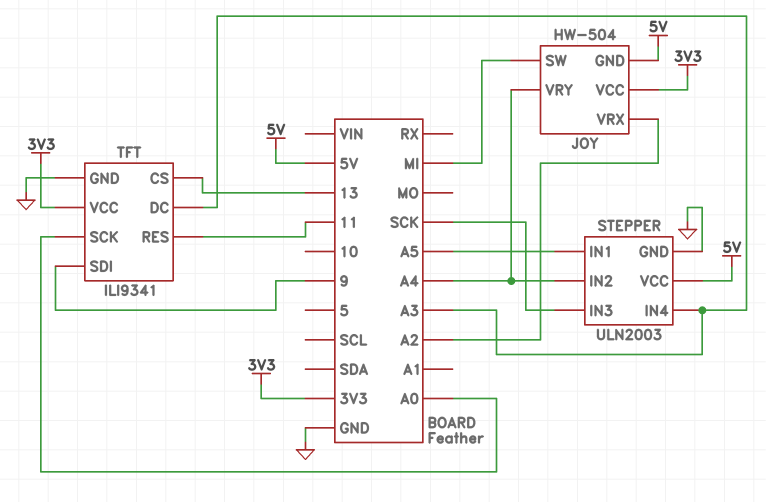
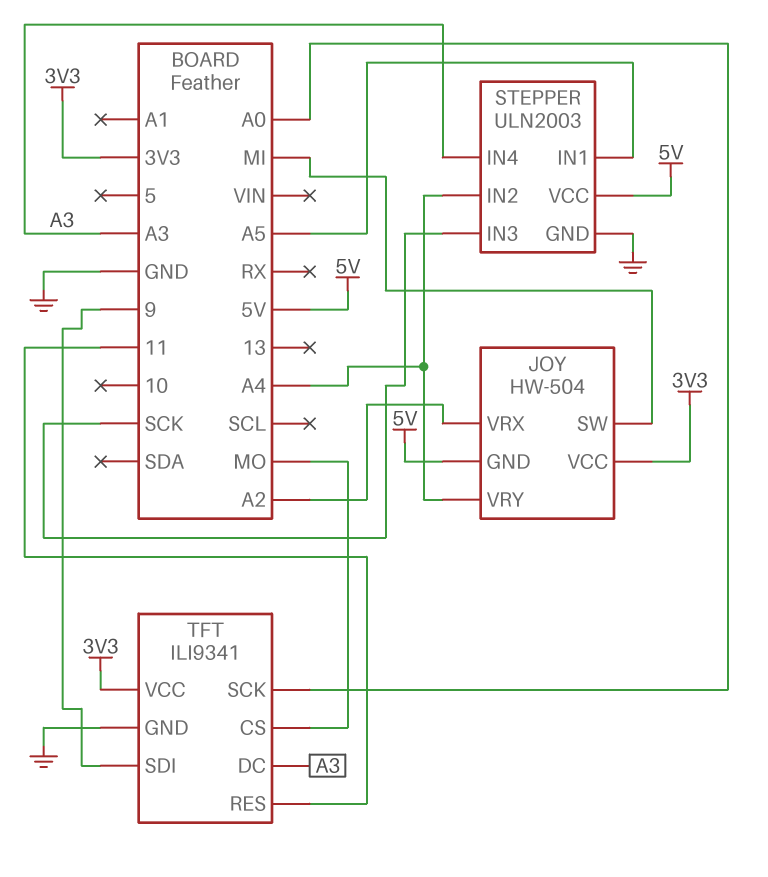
TFT pin CS: 13 -> MO

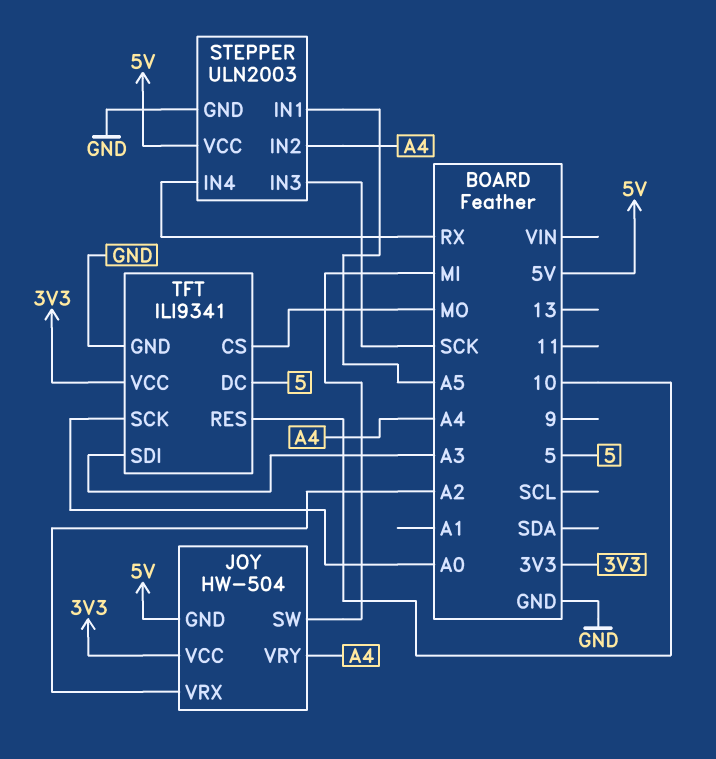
STEPPER pin IN4: A3 -> RX
TFT pin DC: A3 -> 5
TFT pin RES: 11 -> 10
TFT pin SDI: 9 -> A3

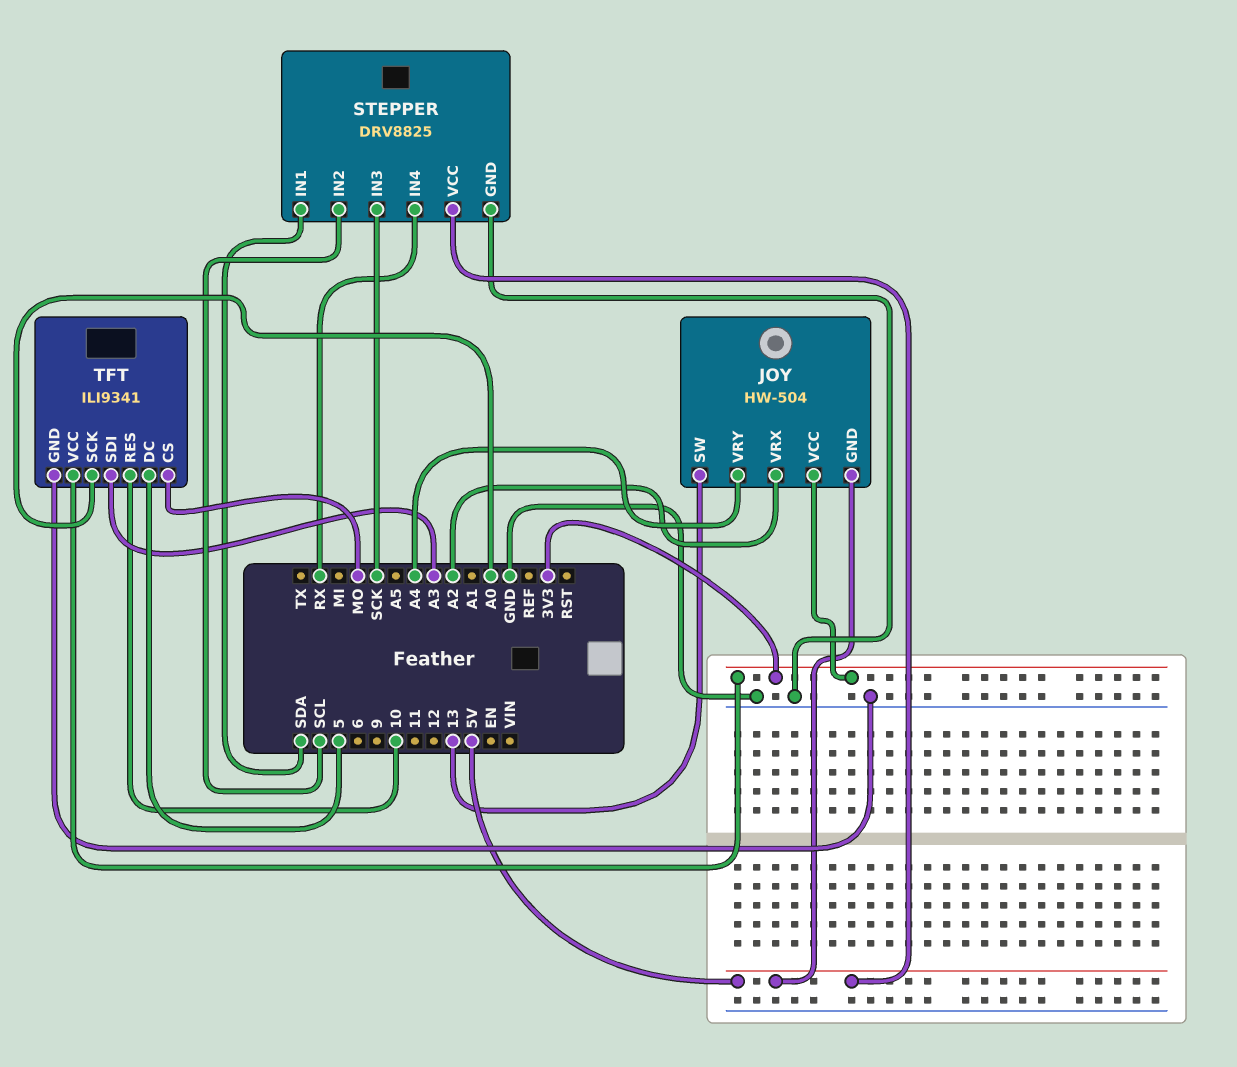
JOY pin SW: MI -> 13
STEPPER: ULN2003 -> DRV8825
STEPPER pin IN1: A5 -> SDA
STEPPER pin IN2: A4 -> SCL

